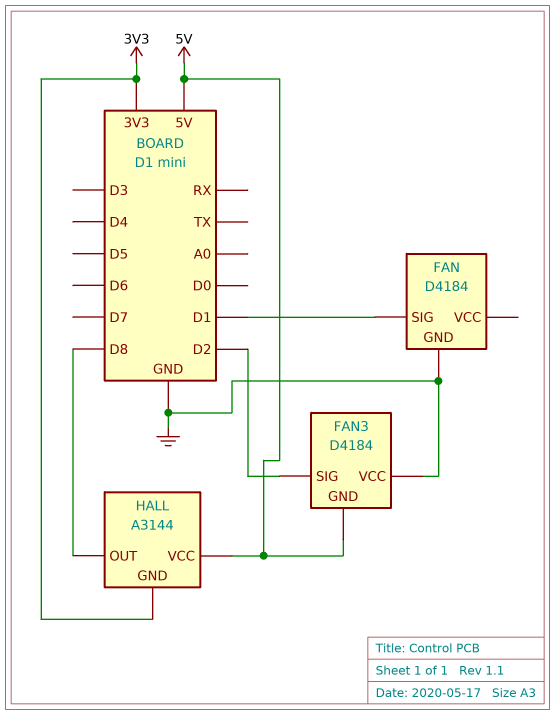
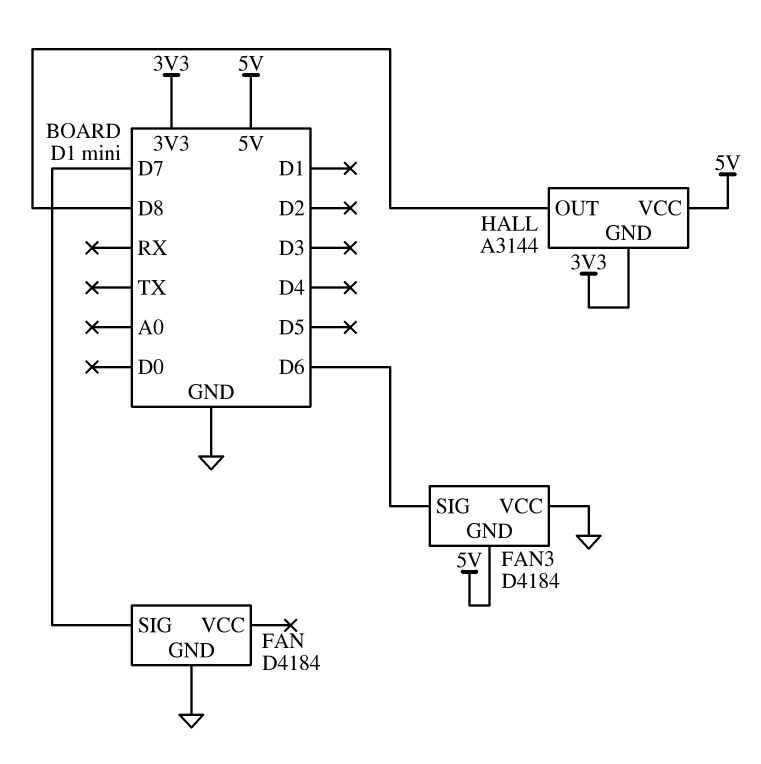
FAN pin SIG: D1 -> D7
FAN3 pin SIG: D2 -> D6

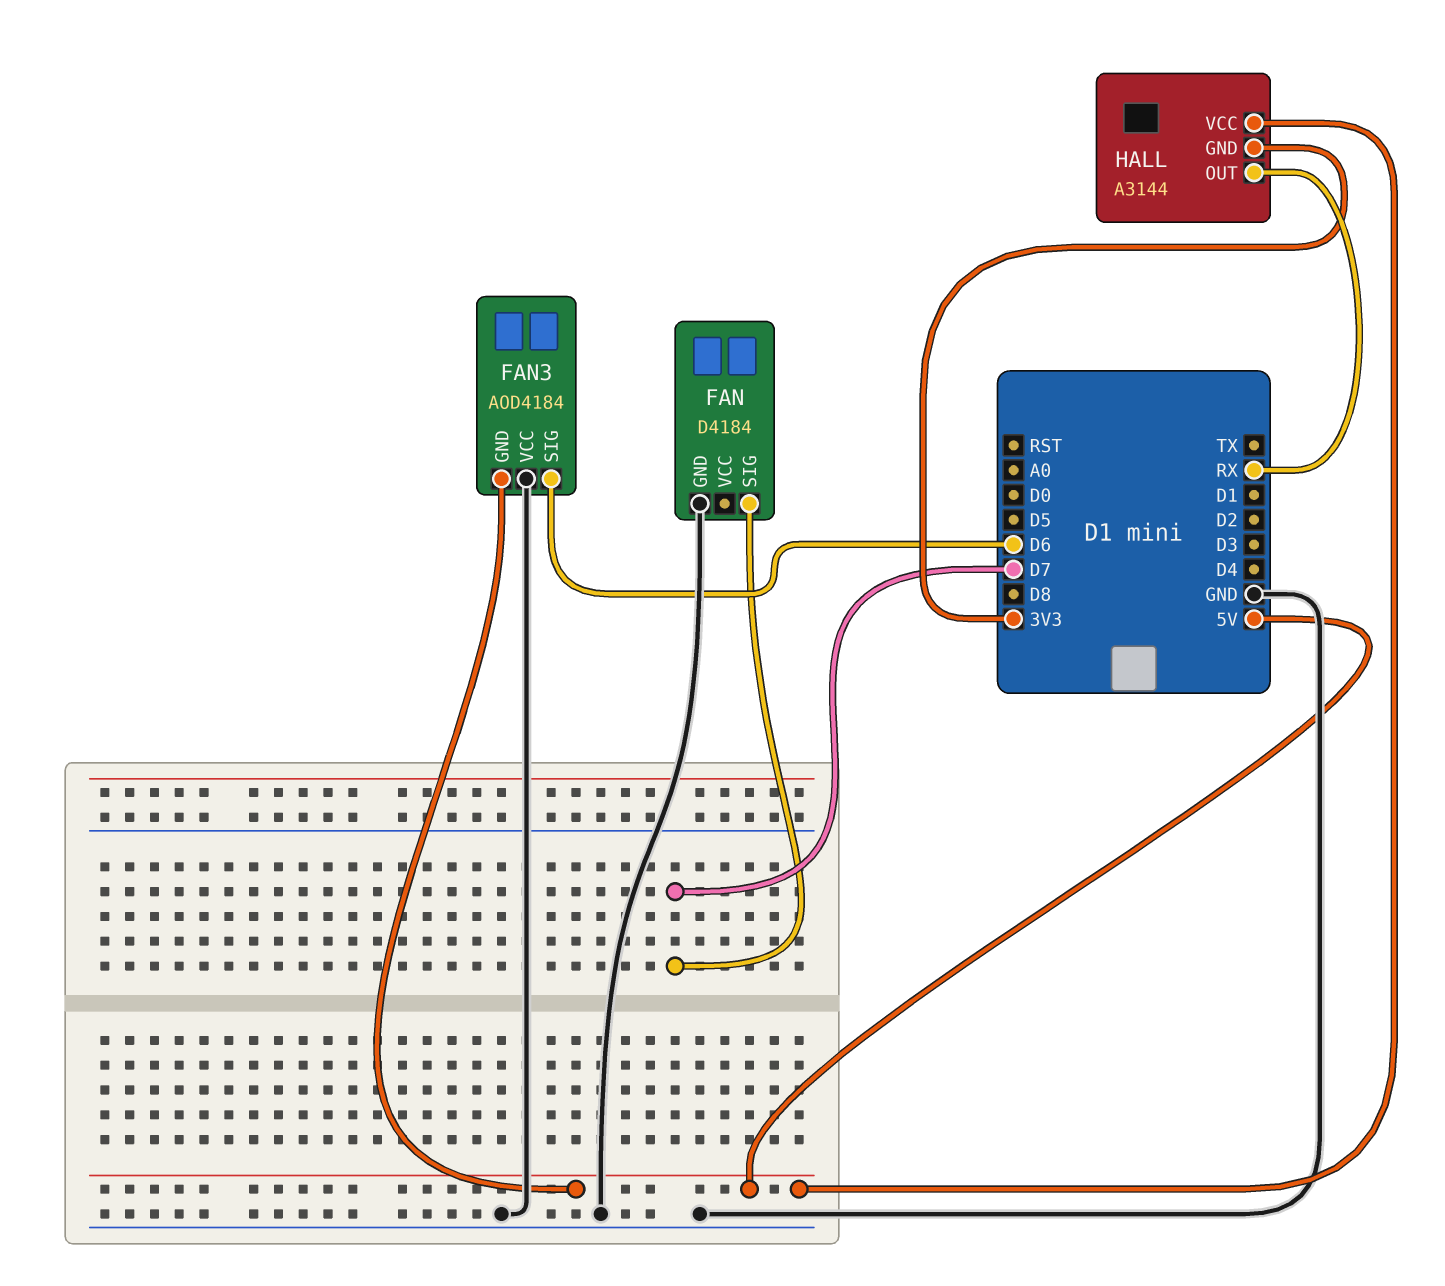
FAN3: D4184 -> AOD4184
HALL pin OUT: D8 -> RX

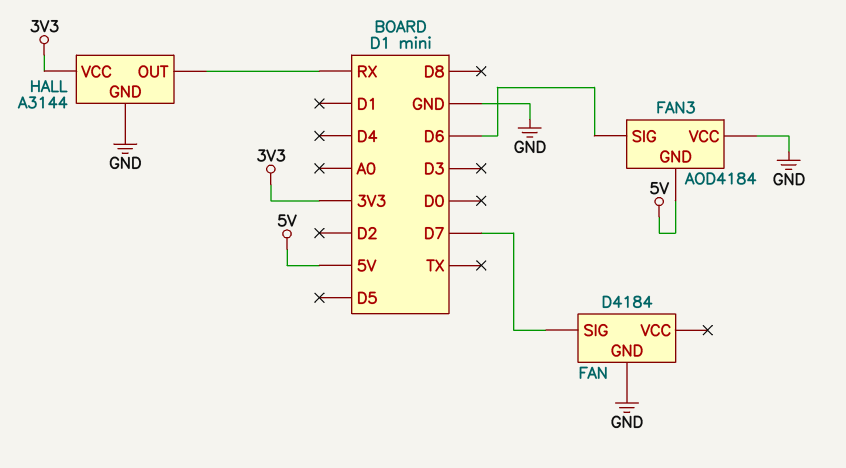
HALL pin GND: 3V3 -> GND
HALL pin VCC: 5V -> 3V3

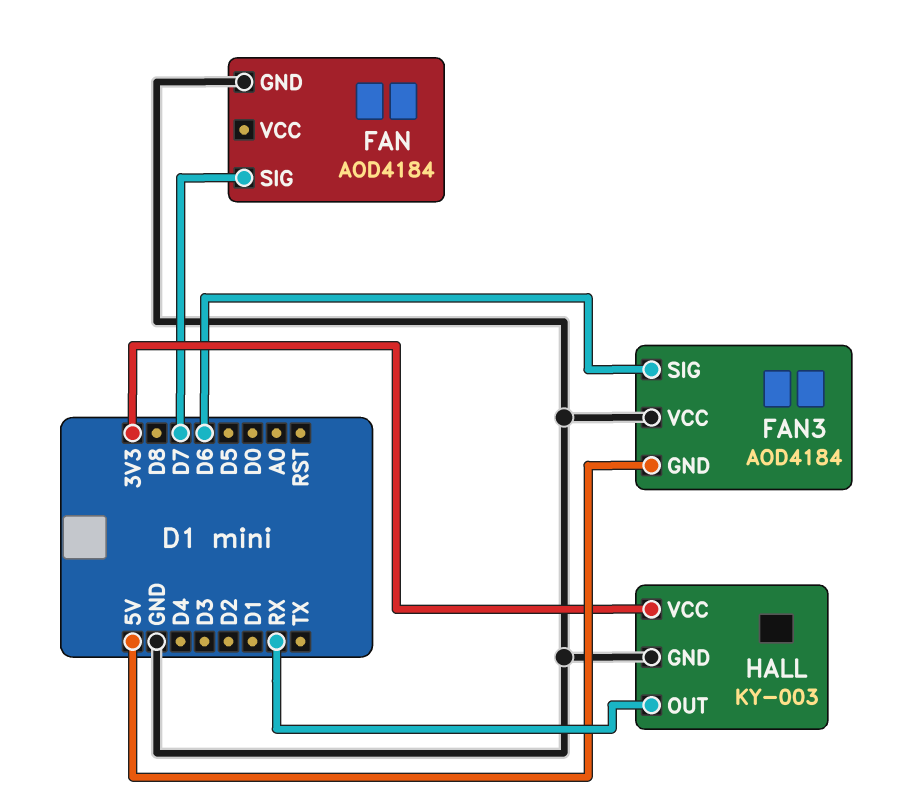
FAN: D4184 -> AOD4184
HALL: A3144 -> KY-003

